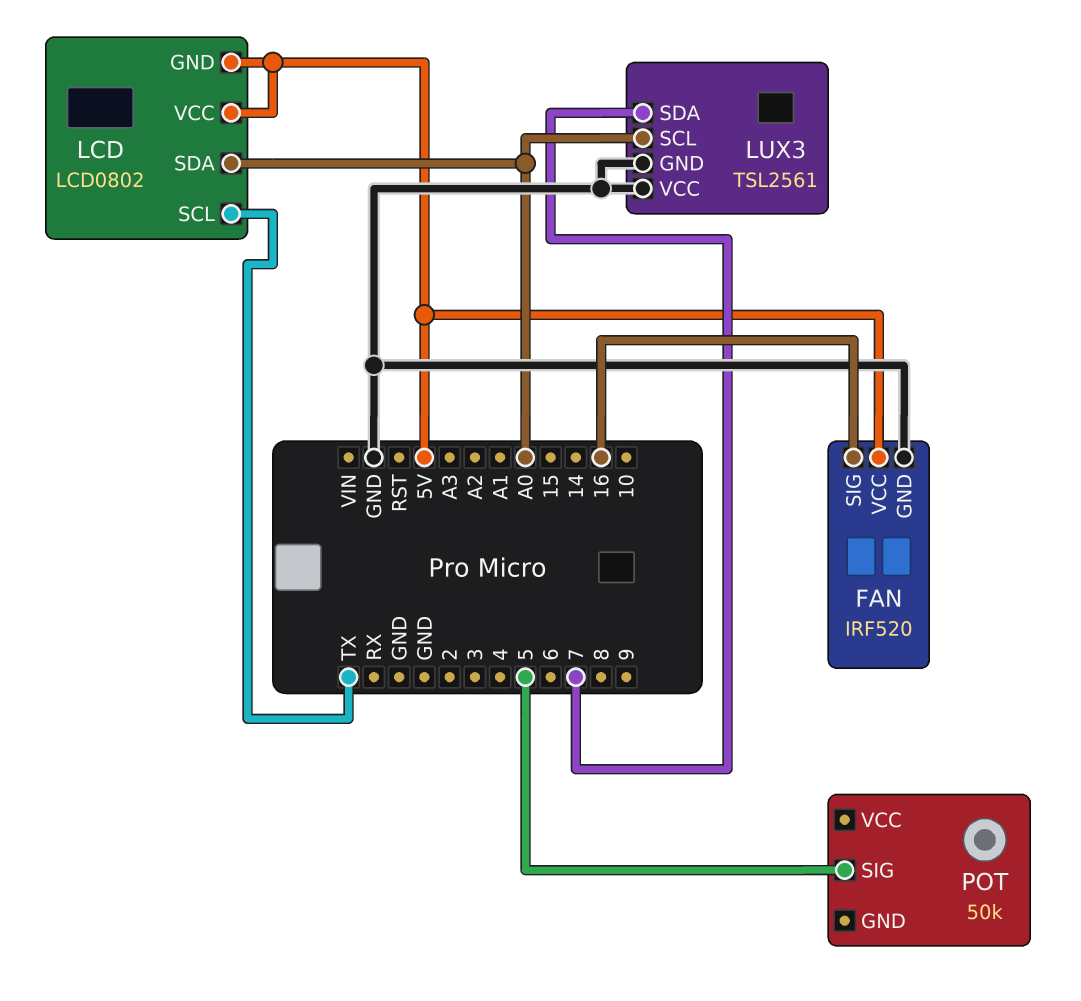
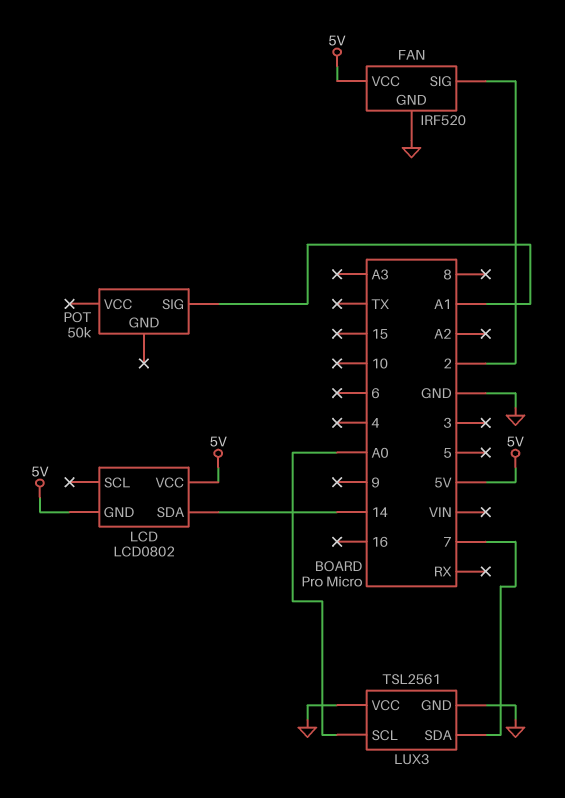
FAN pin SIG: 16 -> 2
LCD pin SCL: TX -> none
LCD pin SDA: A0 -> 14
POT pin SIG: 5 -> A1

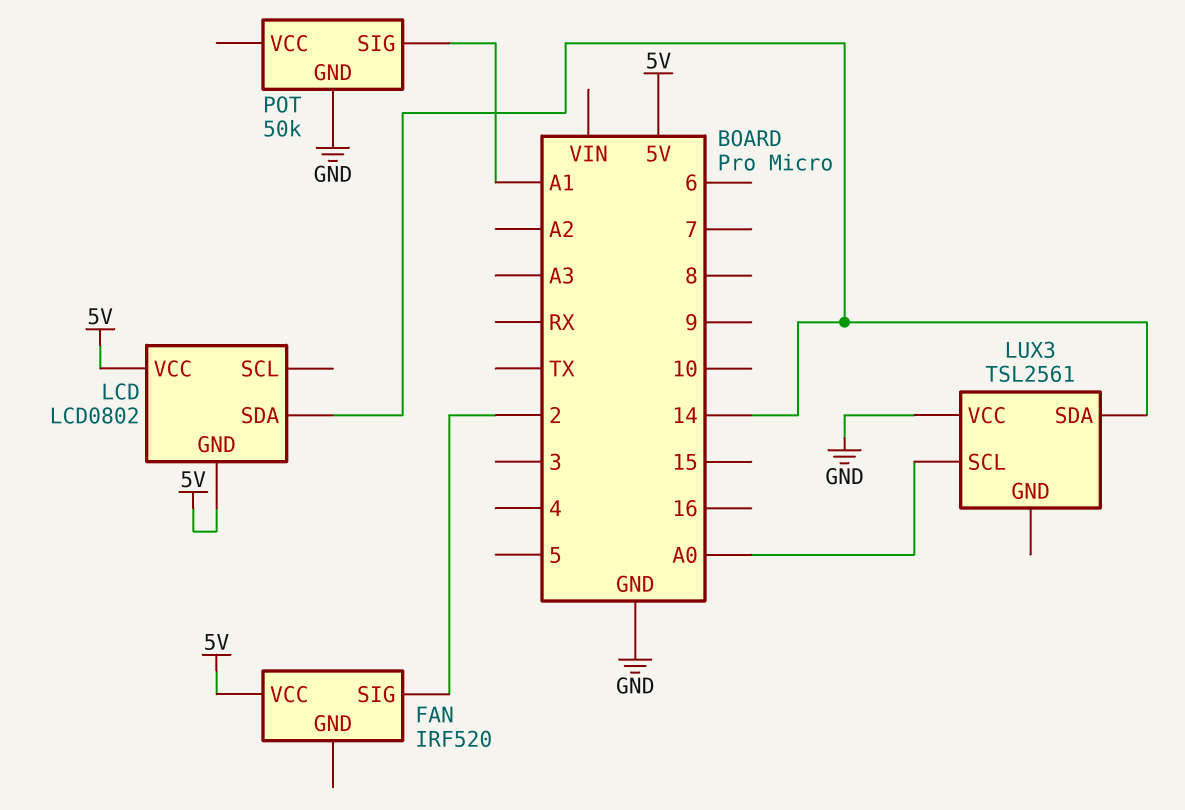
FAN pin GND: GND -> none
LUX3 pin GND: GND -> none
LUX3 pin SDA: 7 -> 14
POT pin GND: none -> GND

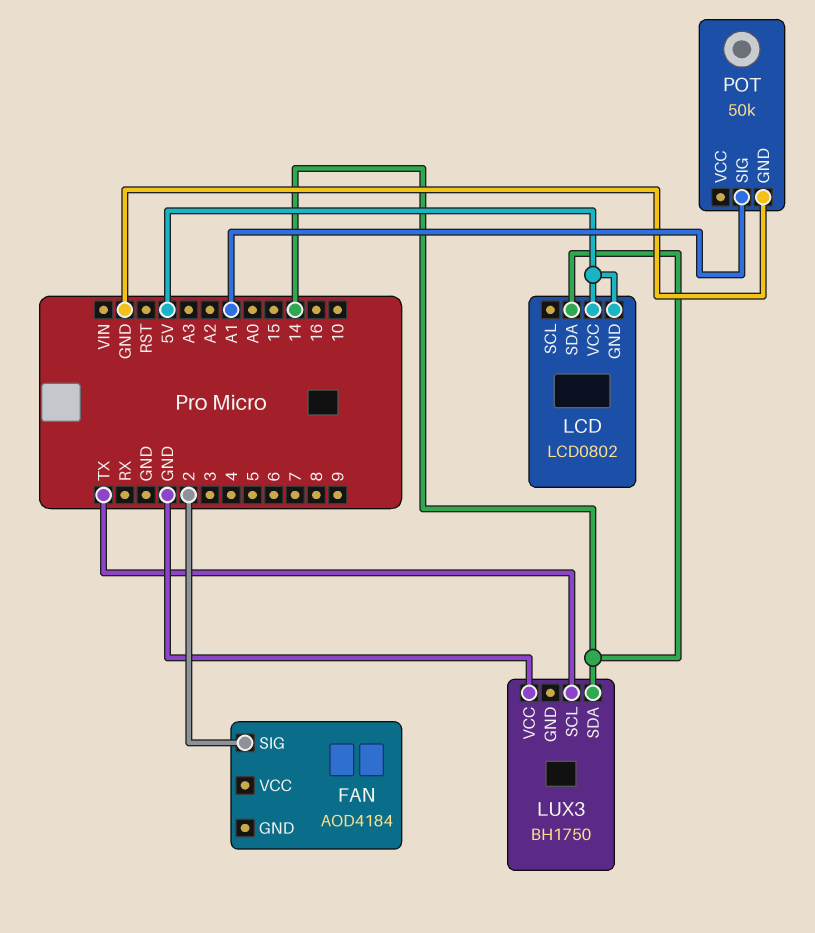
FAN: IRF520 -> AOD4184
FAN pin VCC: 5V -> none
LUX3: TSL2561 -> BH1750
LUX3 pin SCL: A0 -> TX

